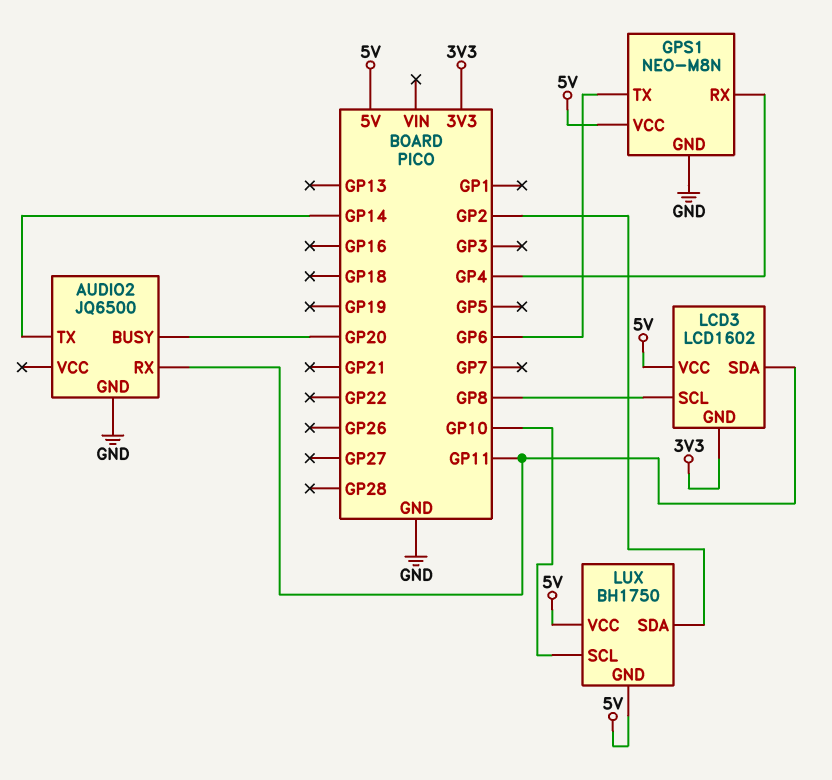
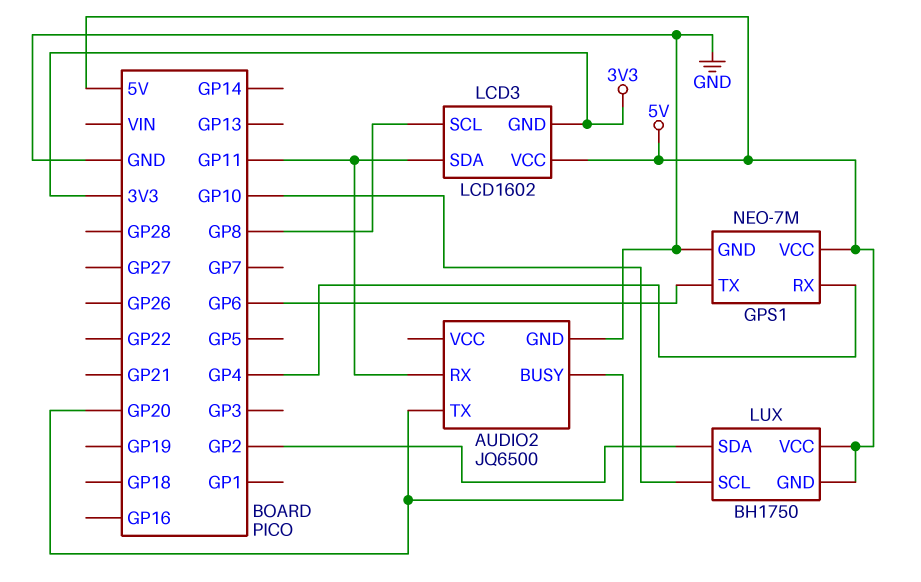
AUDIO2 pin TX: GP14 -> GP20
GPS1: NEO-M8N -> NEO-7M

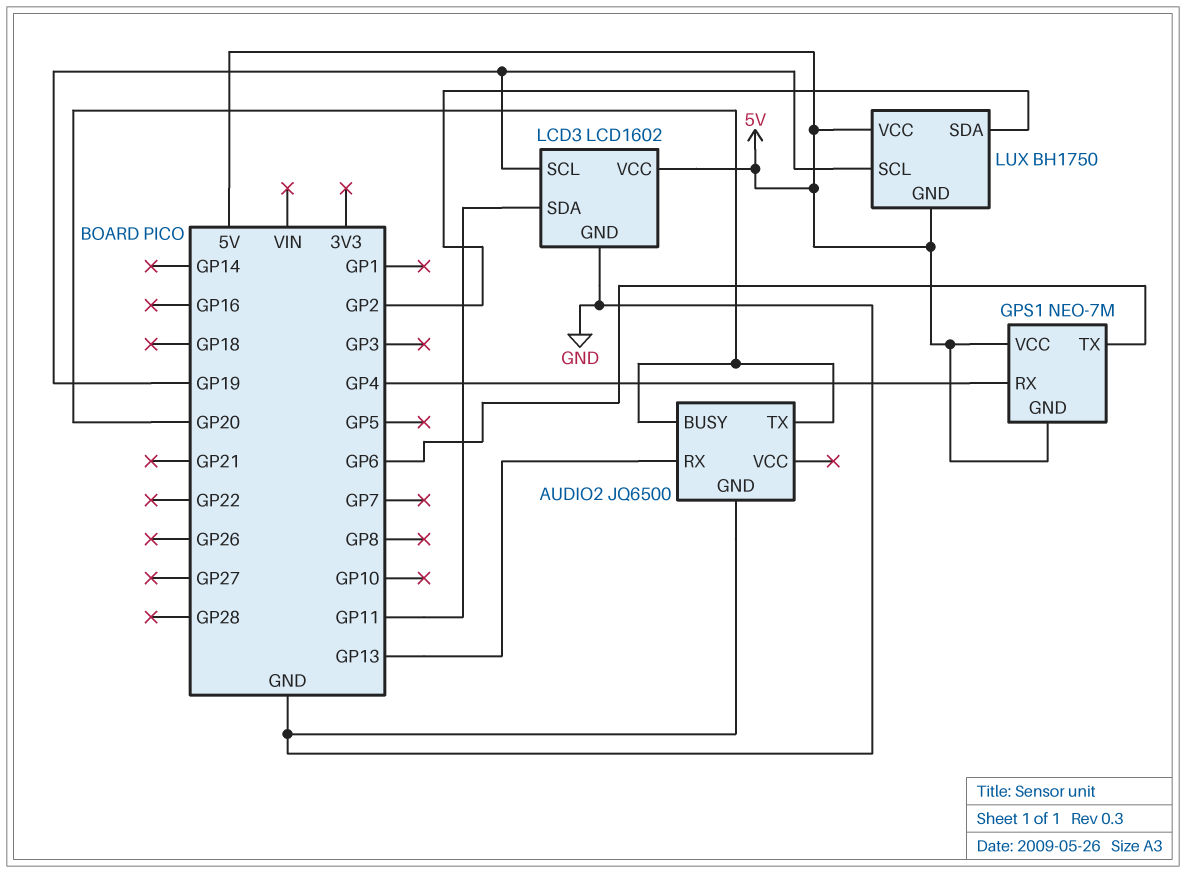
AUDIO2 pin RX: GP11 -> GP13
GPS1 pin GND: GND -> 5V
LCD3 pin GND: 3V3 -> GND
LCD3 pin SCL: GP8 -> GP19
LUX pin SCL: GP10 -> GP19

